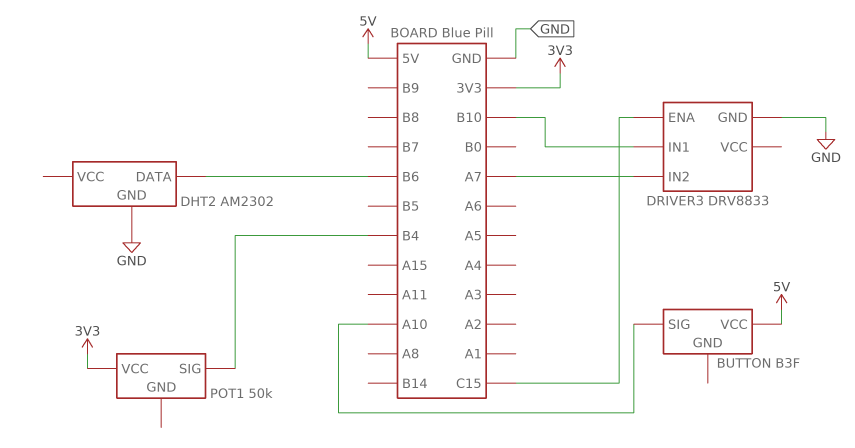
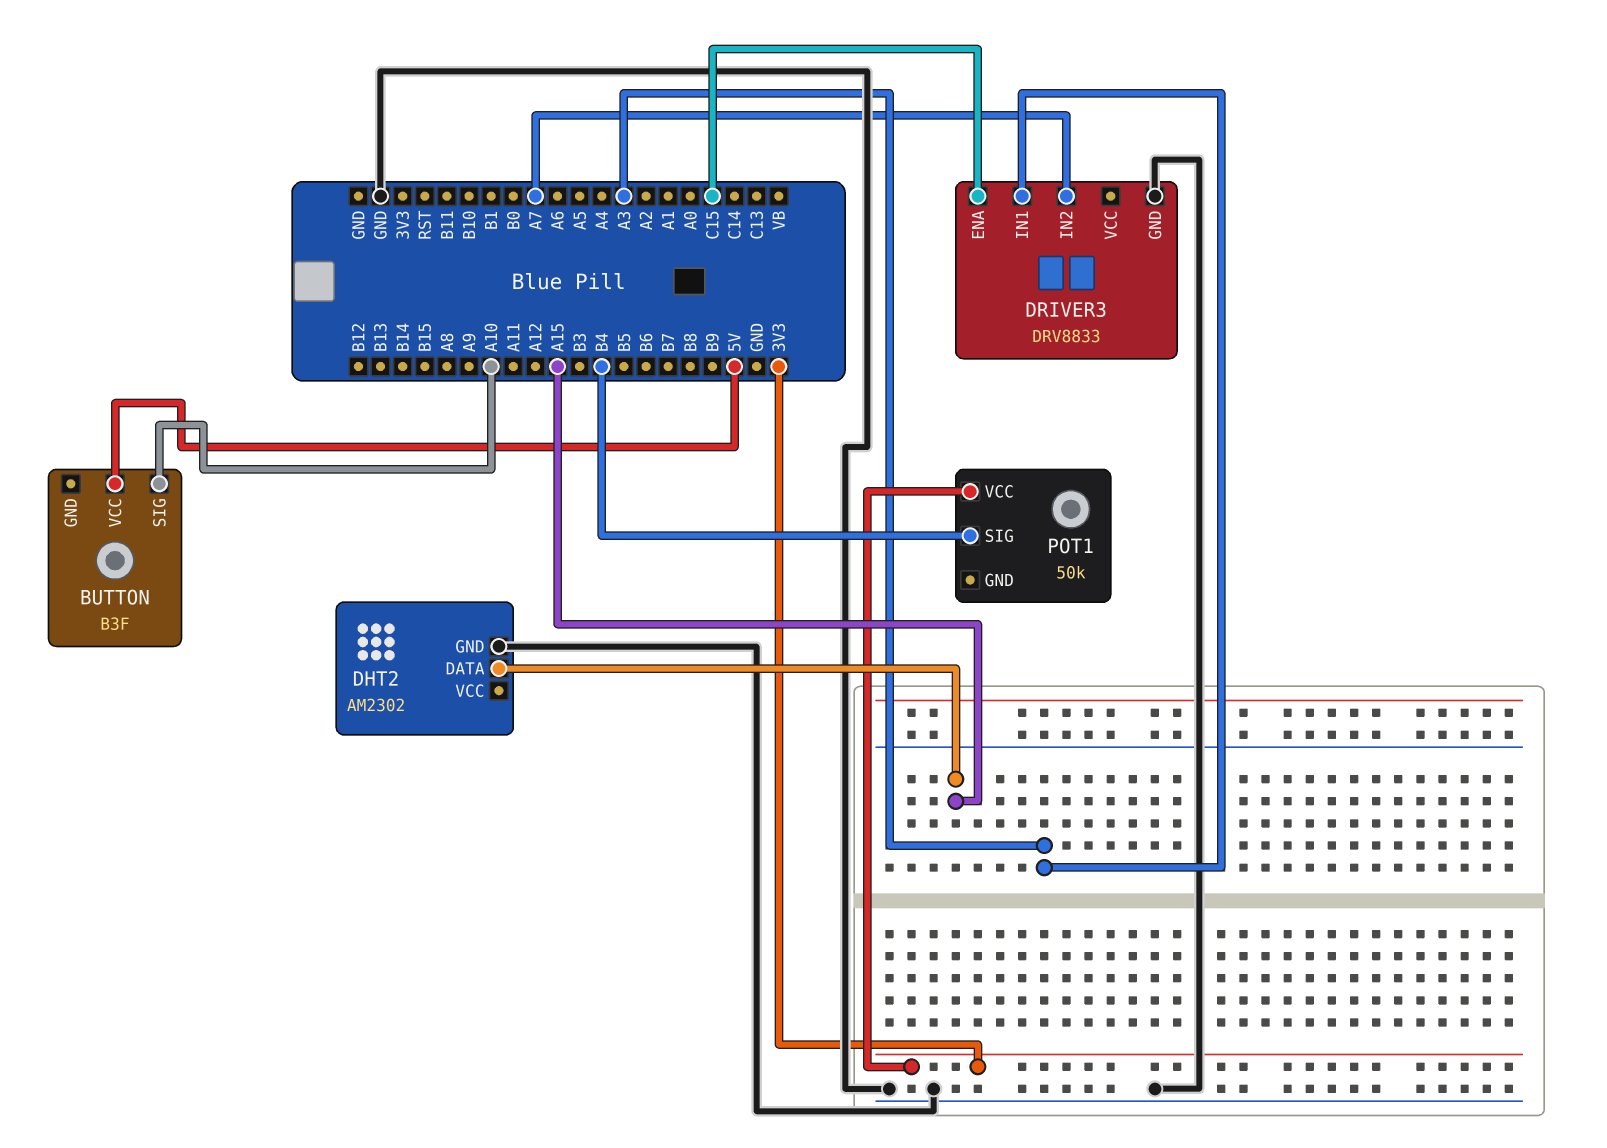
DHT2 pin DATA: B6 -> A15
DRIVER3 pin IN1: B10 -> A3

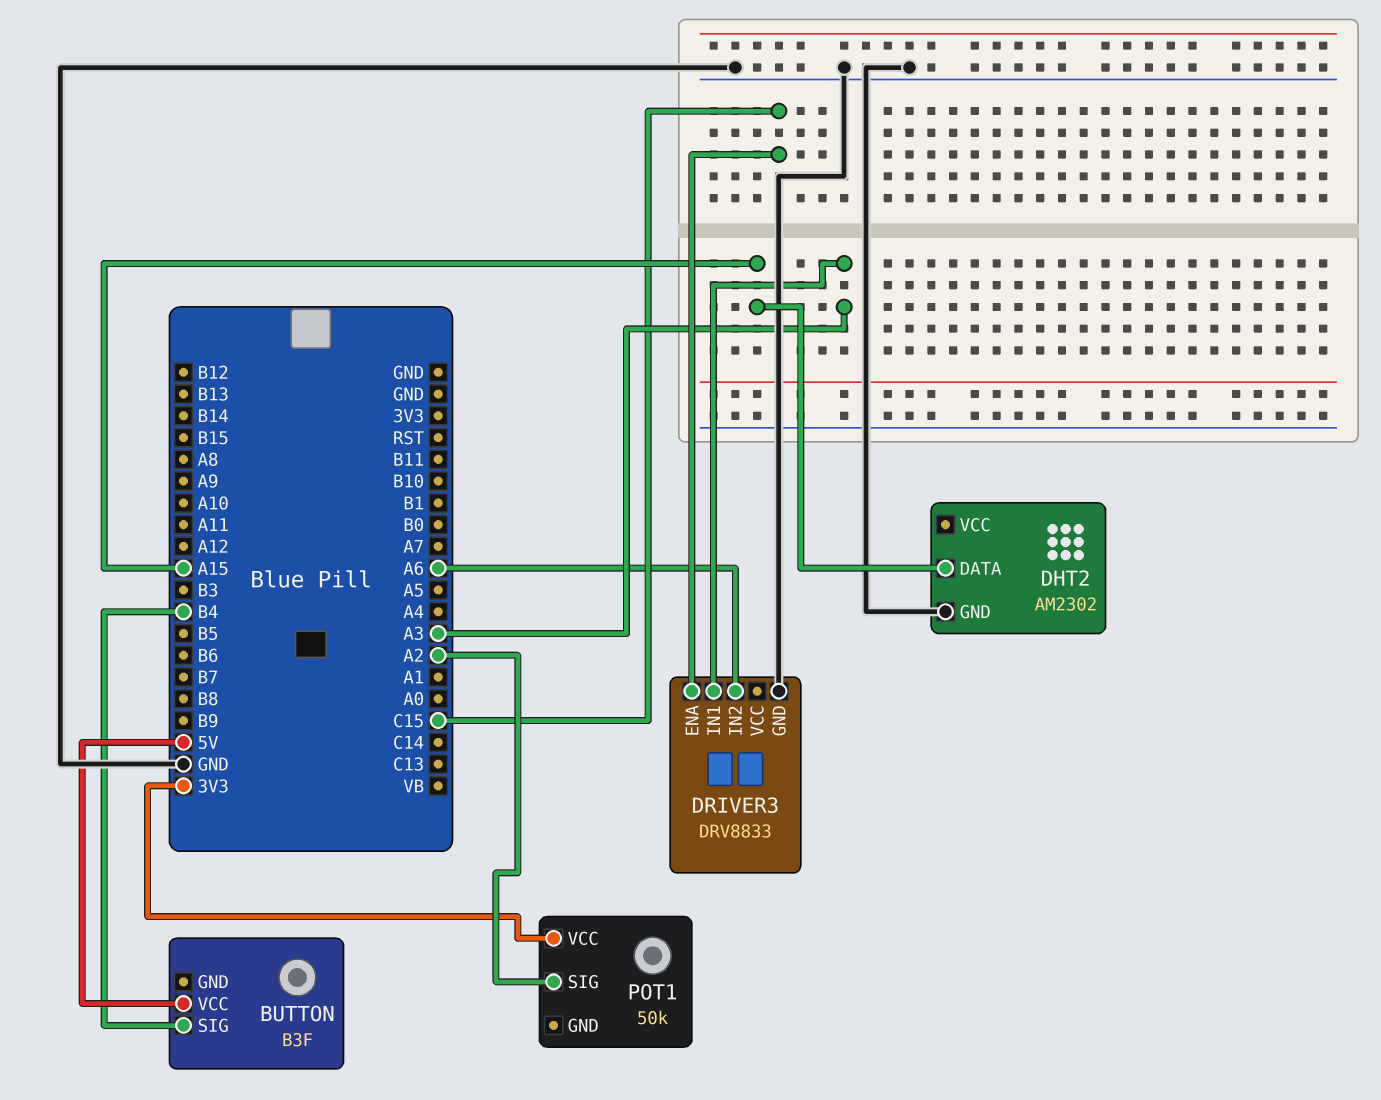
BUTTON pin SIG: A10 -> B4
DRIVER3 pin IN2: A7 -> A6
POT1 pin SIG: B4 -> A2

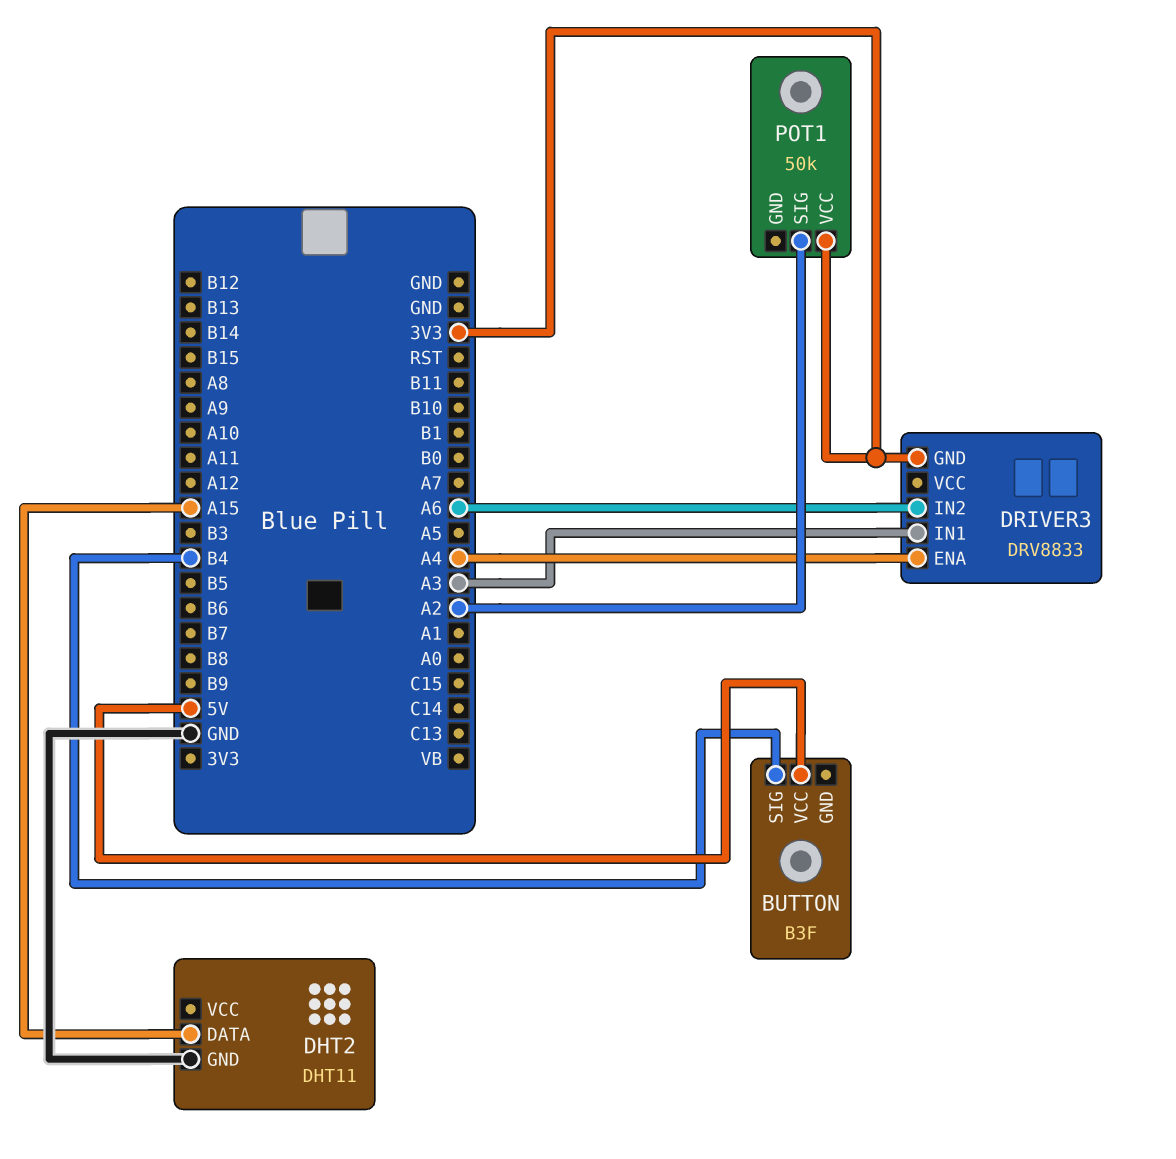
DHT2: AM2302 -> DHT11
DRIVER3 pin ENA: C15 -> A4
DRIVER3 pin GND: GND -> 3V3

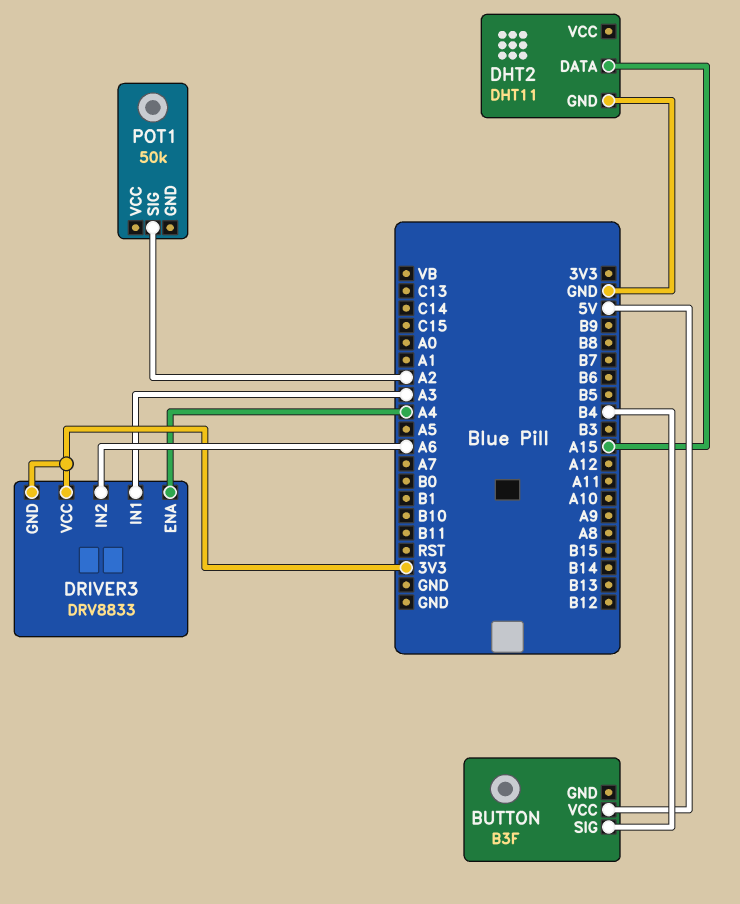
DRIVER3 pin VCC: none -> 3V3
POT1 pin VCC: 3V3 -> none

